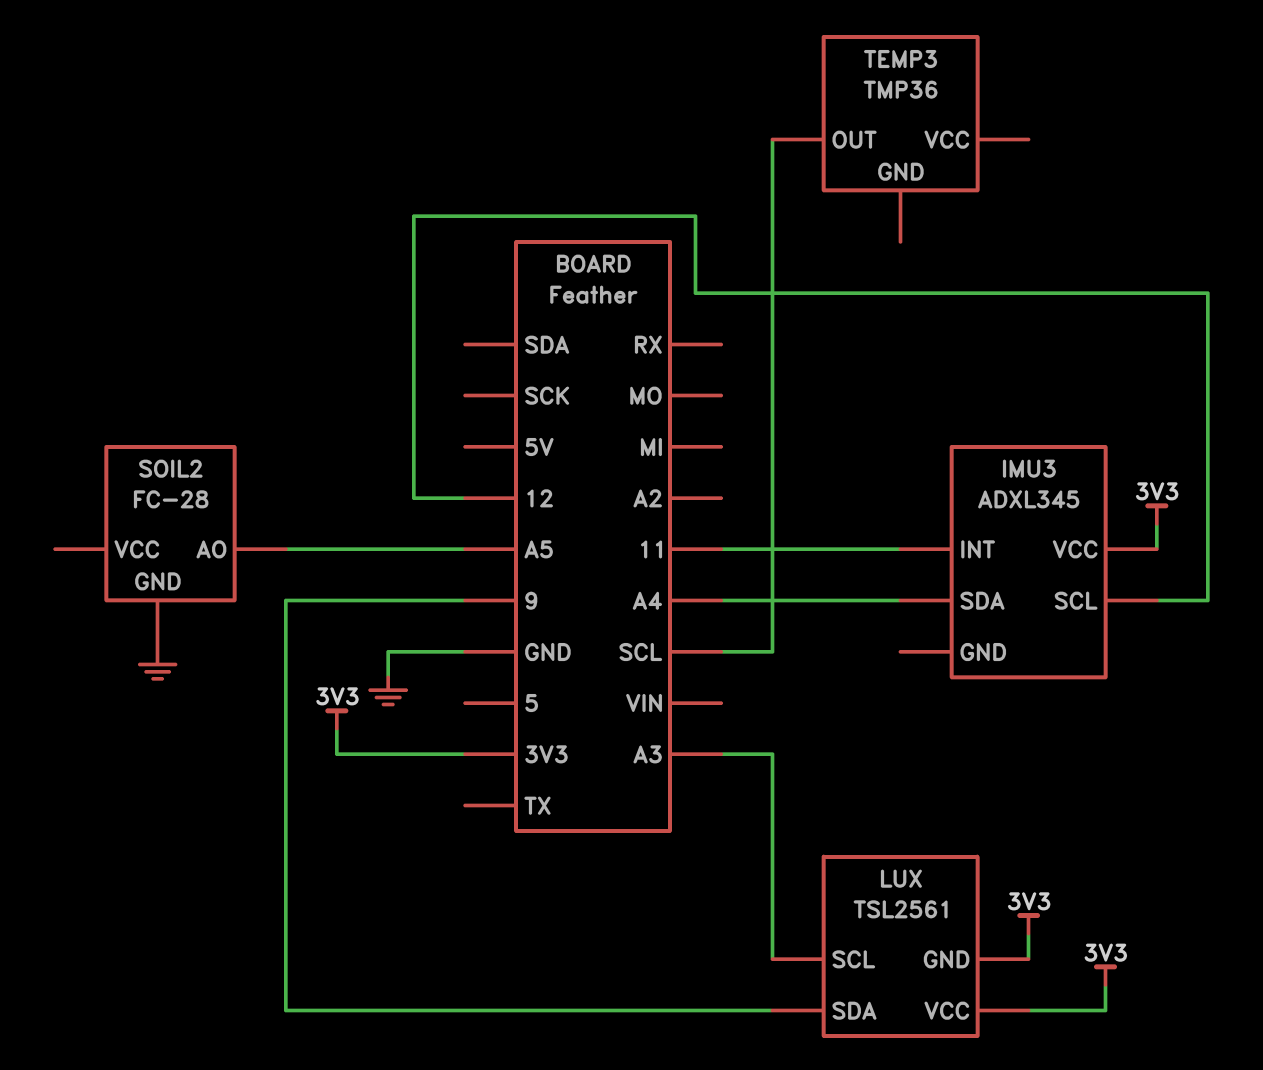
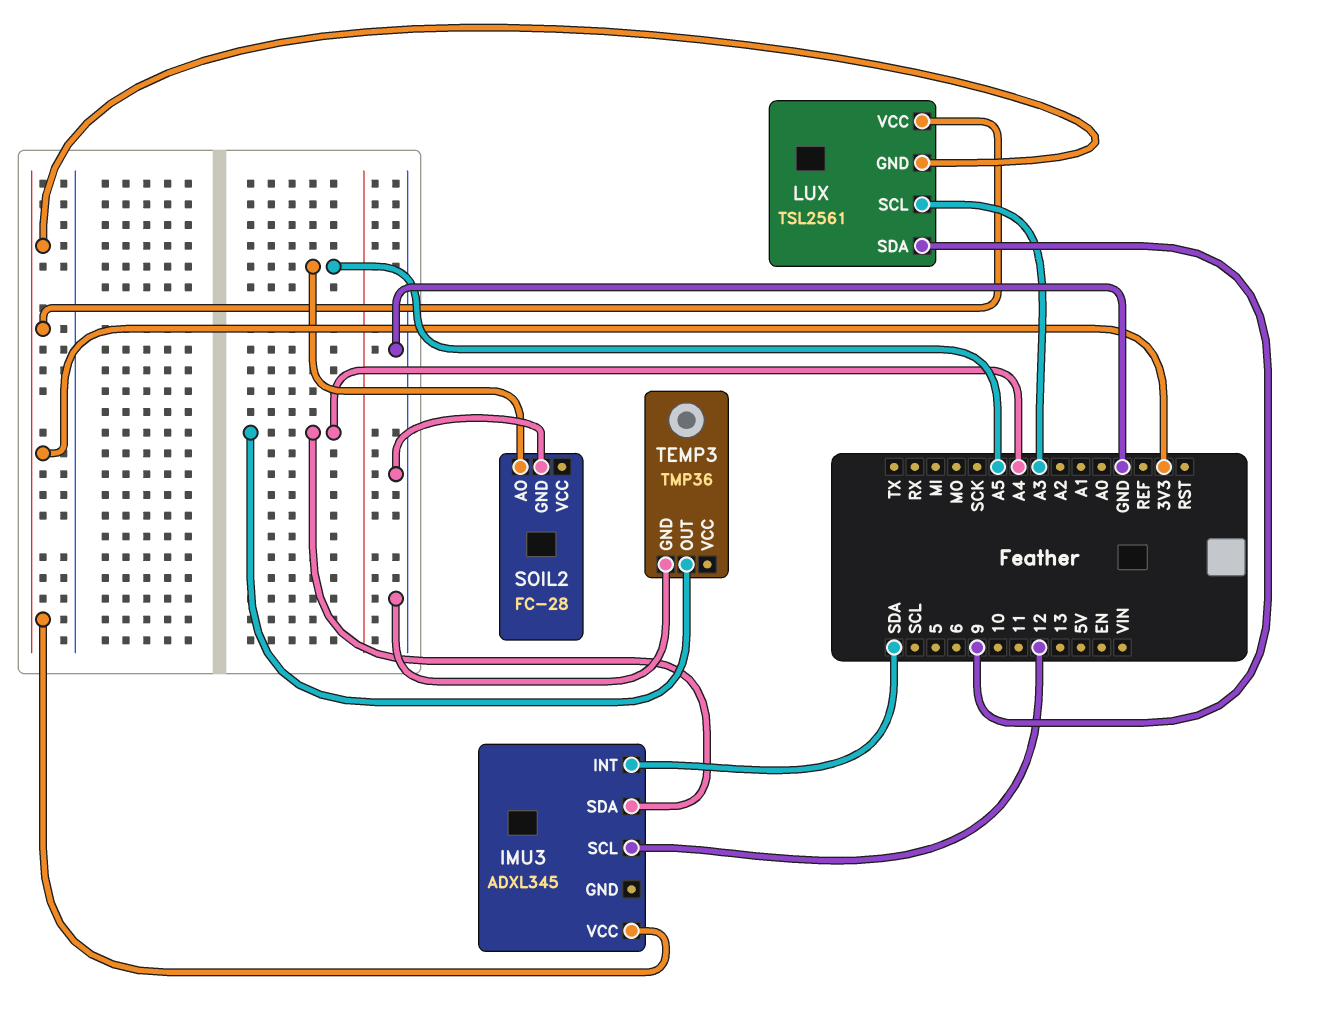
IMU3 pin INT: 11 -> SDA
TEMP3 pin GND: none -> GND
TEMP3 pin OUT: SCL -> A4

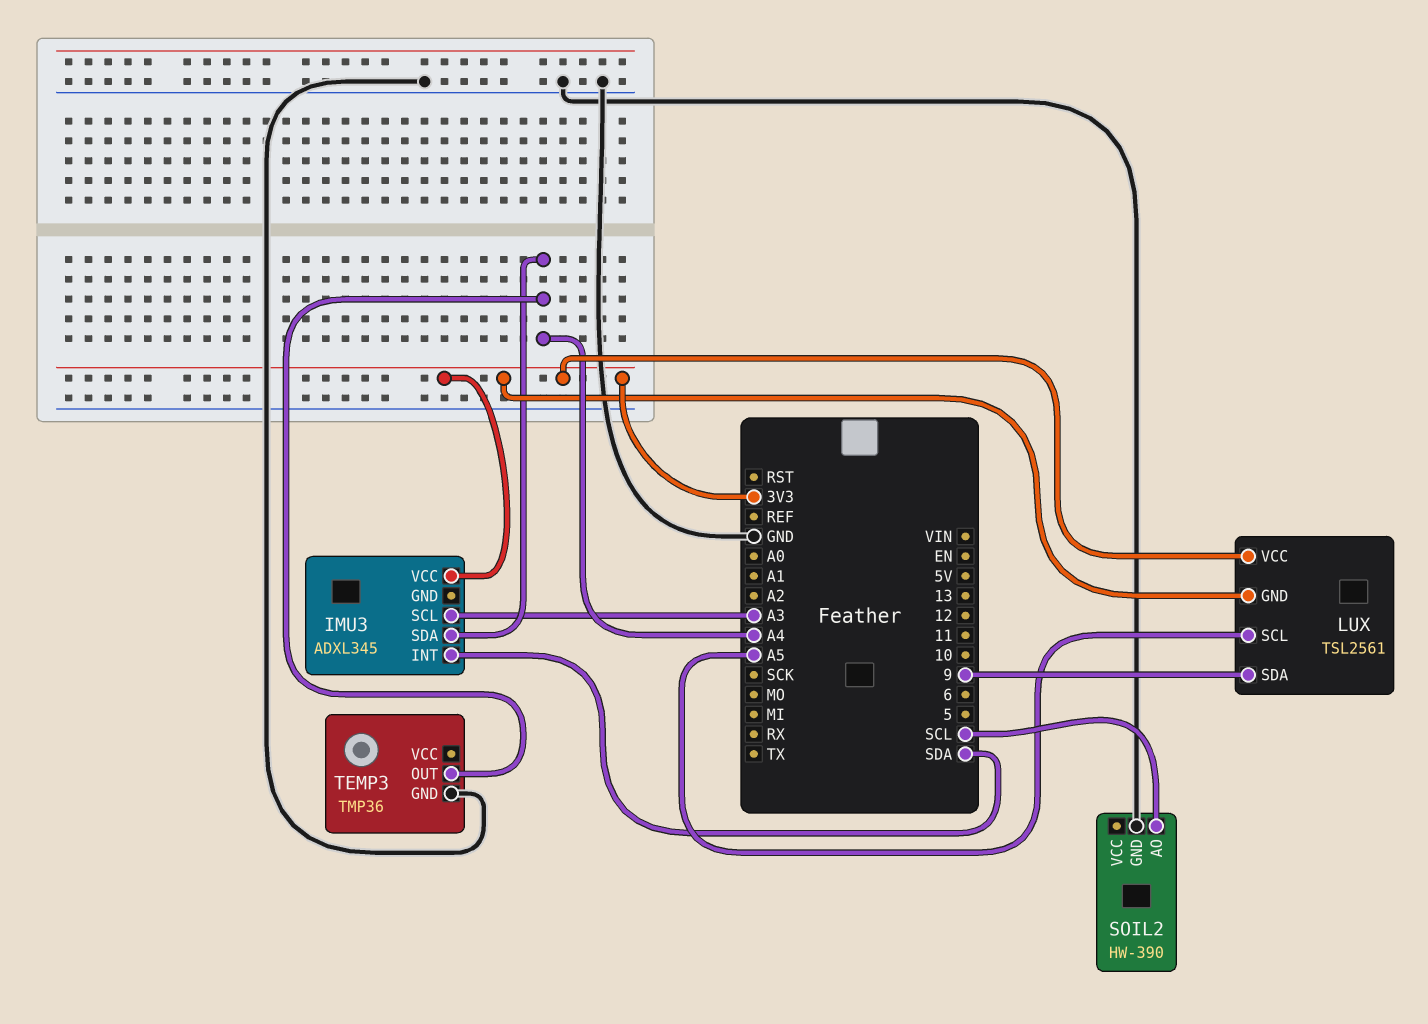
IMU3 pin SCL: 12 -> A3
LUX pin SCL: A3 -> A5
SOIL2: FC-28 -> HW-390
SOIL2 pin AO: A5 -> SCL

